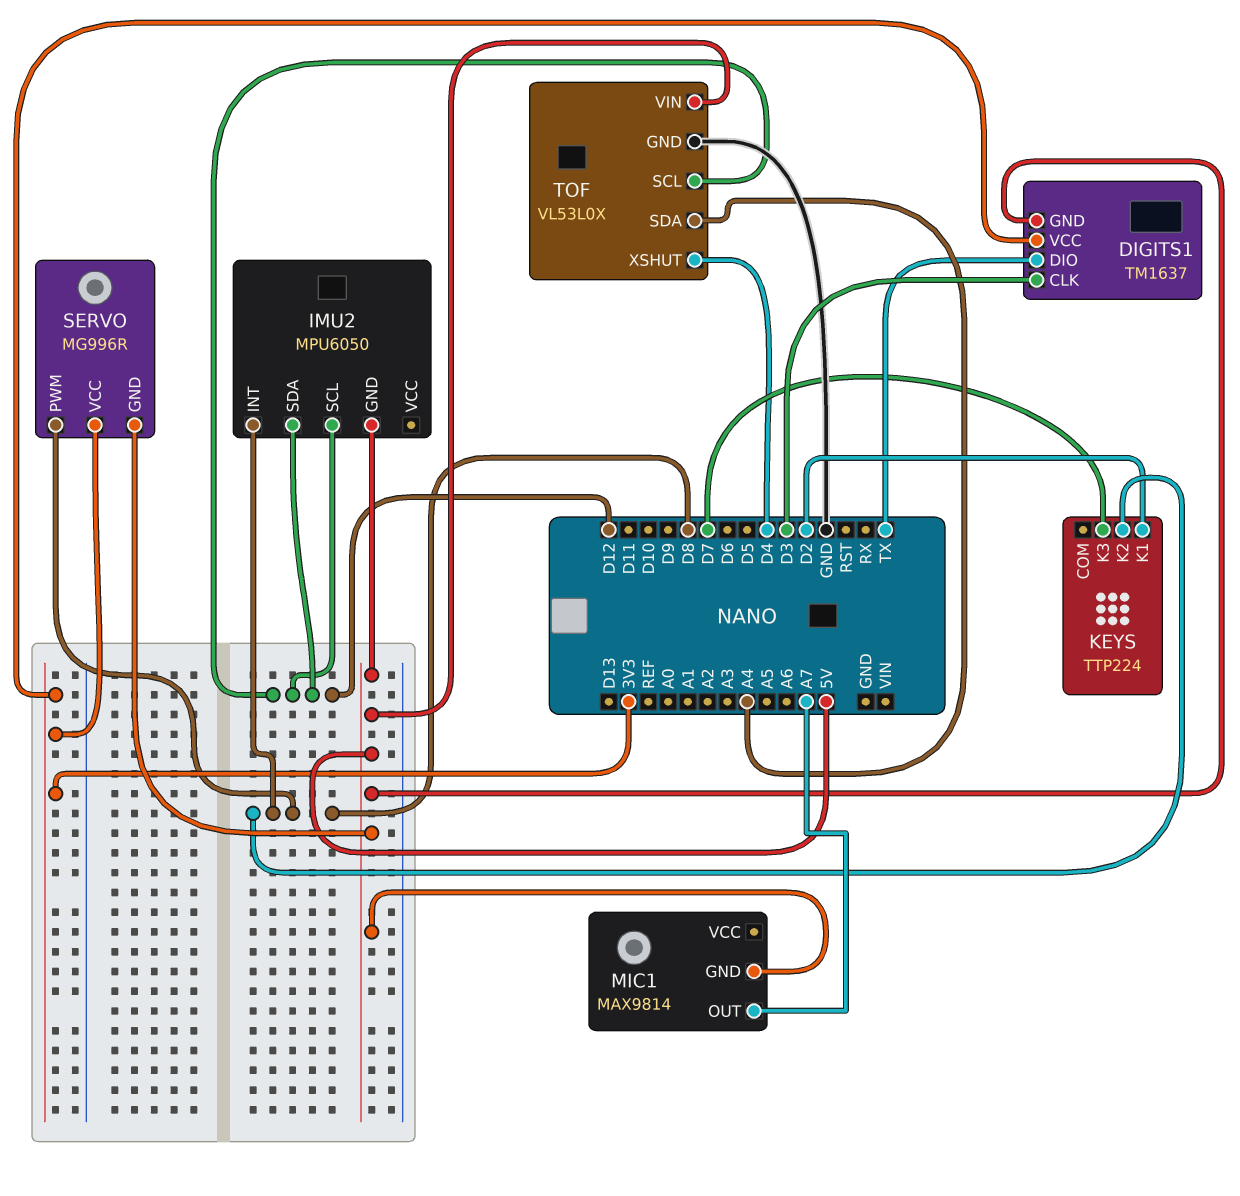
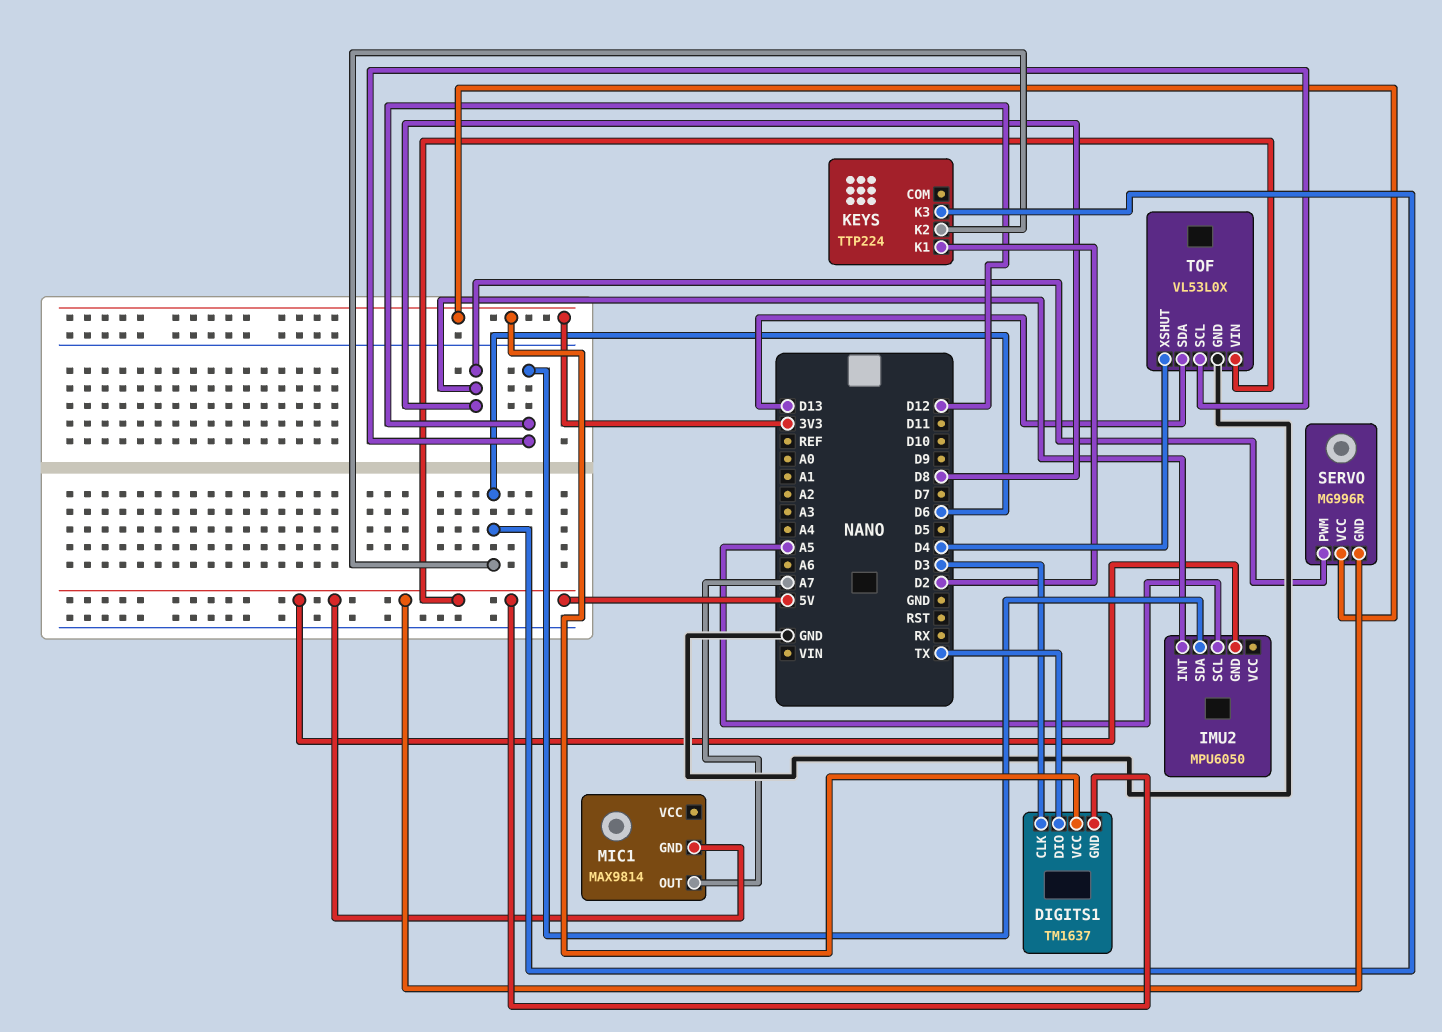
IMU2 pin SCL: D12 -> A5
KEYS pin K2: D8 -> D6
KEYS pin K3: D7 -> D6
TOF pin SDA: A4 -> D13

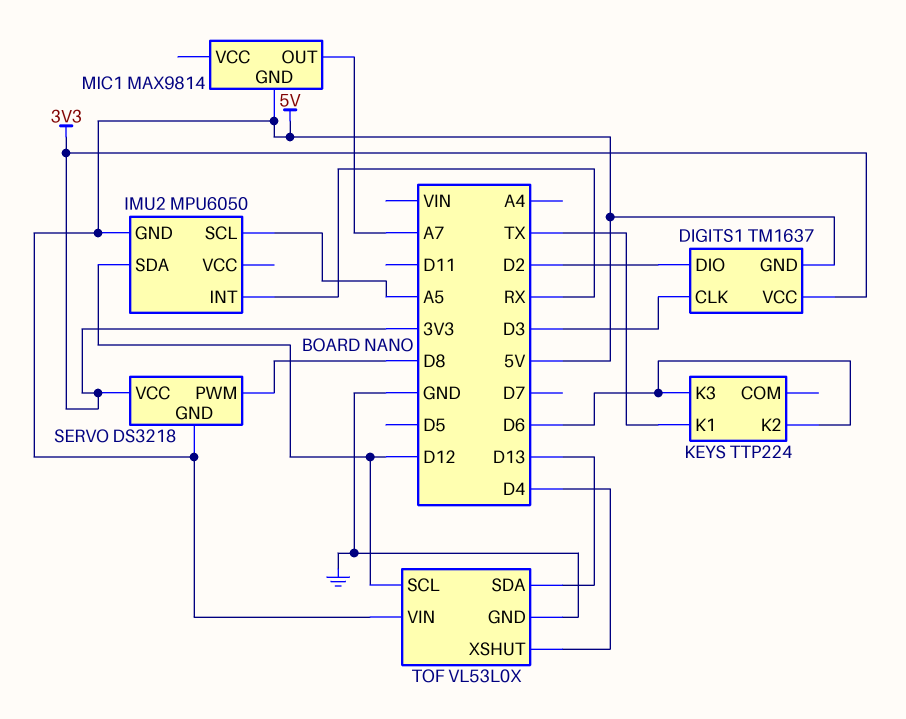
DIGITS1 pin DIO: TX -> D2
IMU2 pin INT: D8 -> RX
KEYS pin K1: D2 -> TX
SERVO: MG996R -> DS3218

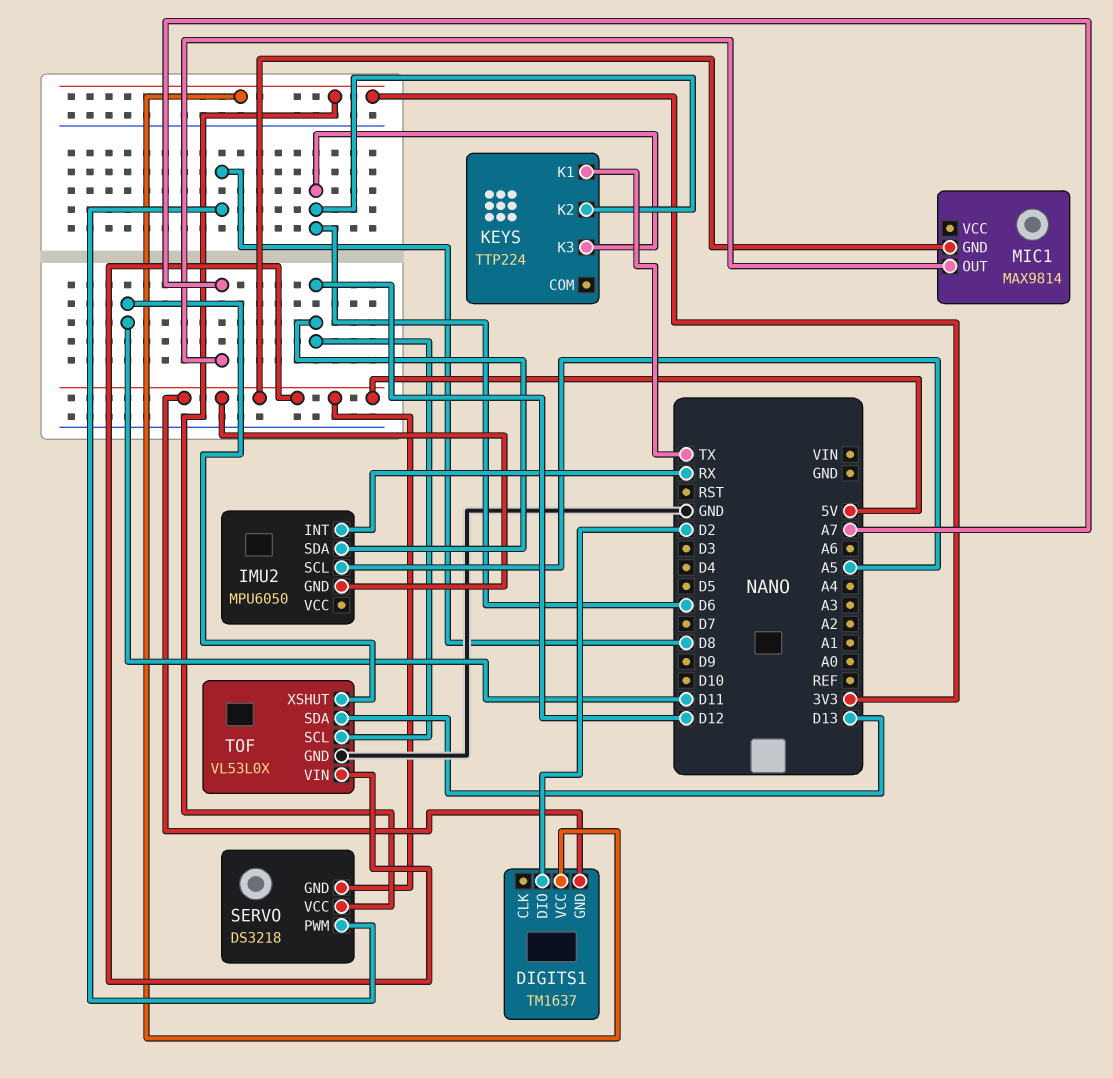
DIGITS1 pin CLK: D3 -> none
TOF pin XSHUT: D4 -> D11

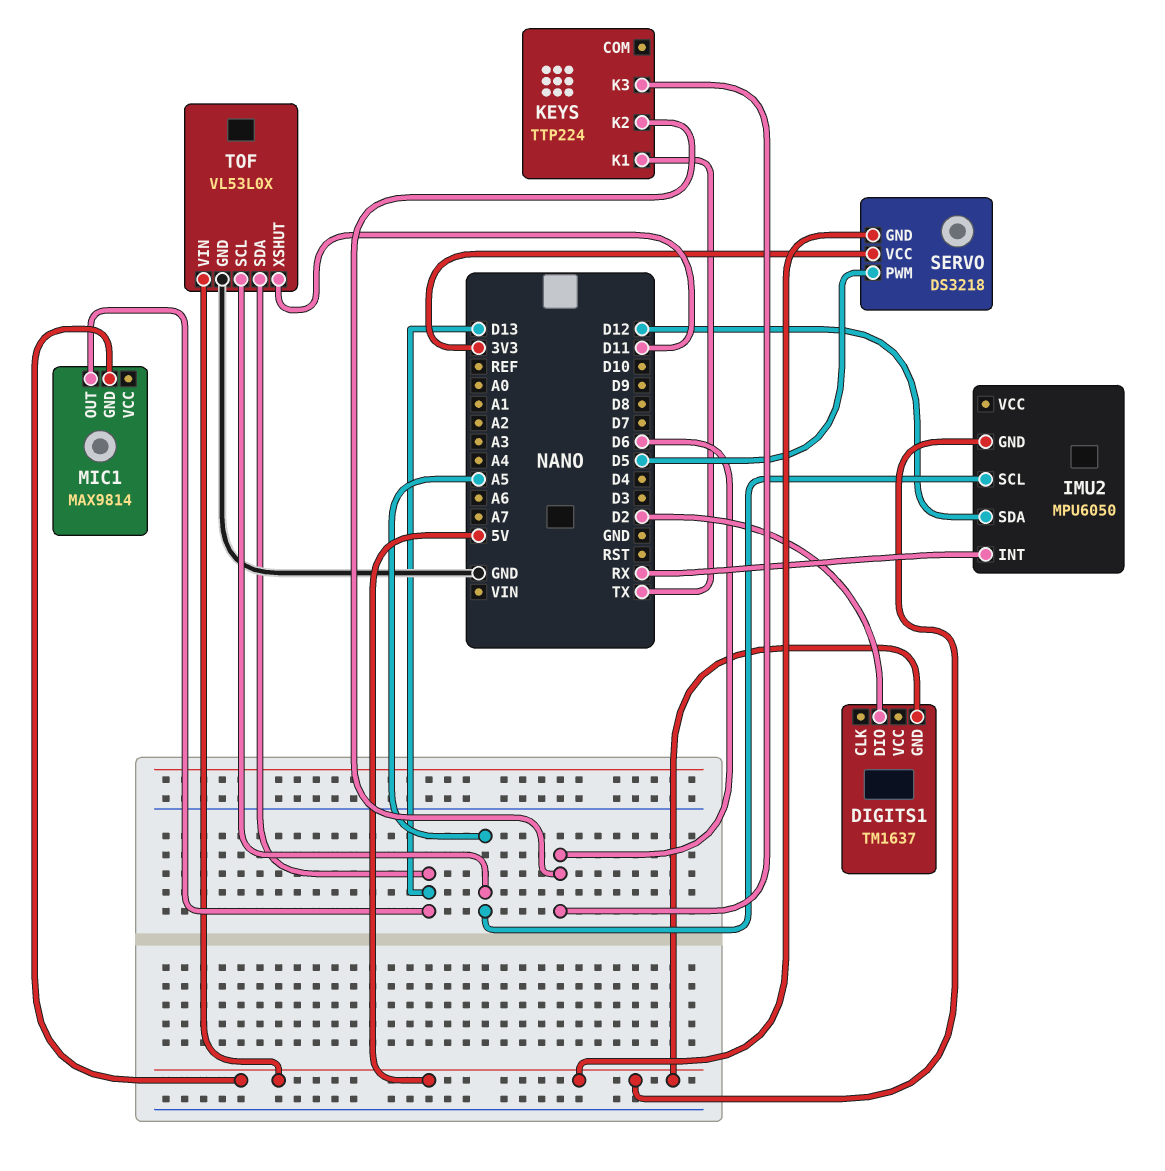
DIGITS1 pin VCC: 3V3 -> none
MIC1 pin OUT: A7 -> D13
SERVO pin PWM: D8 -> D5
TOF pin SCL: D12 -> A5

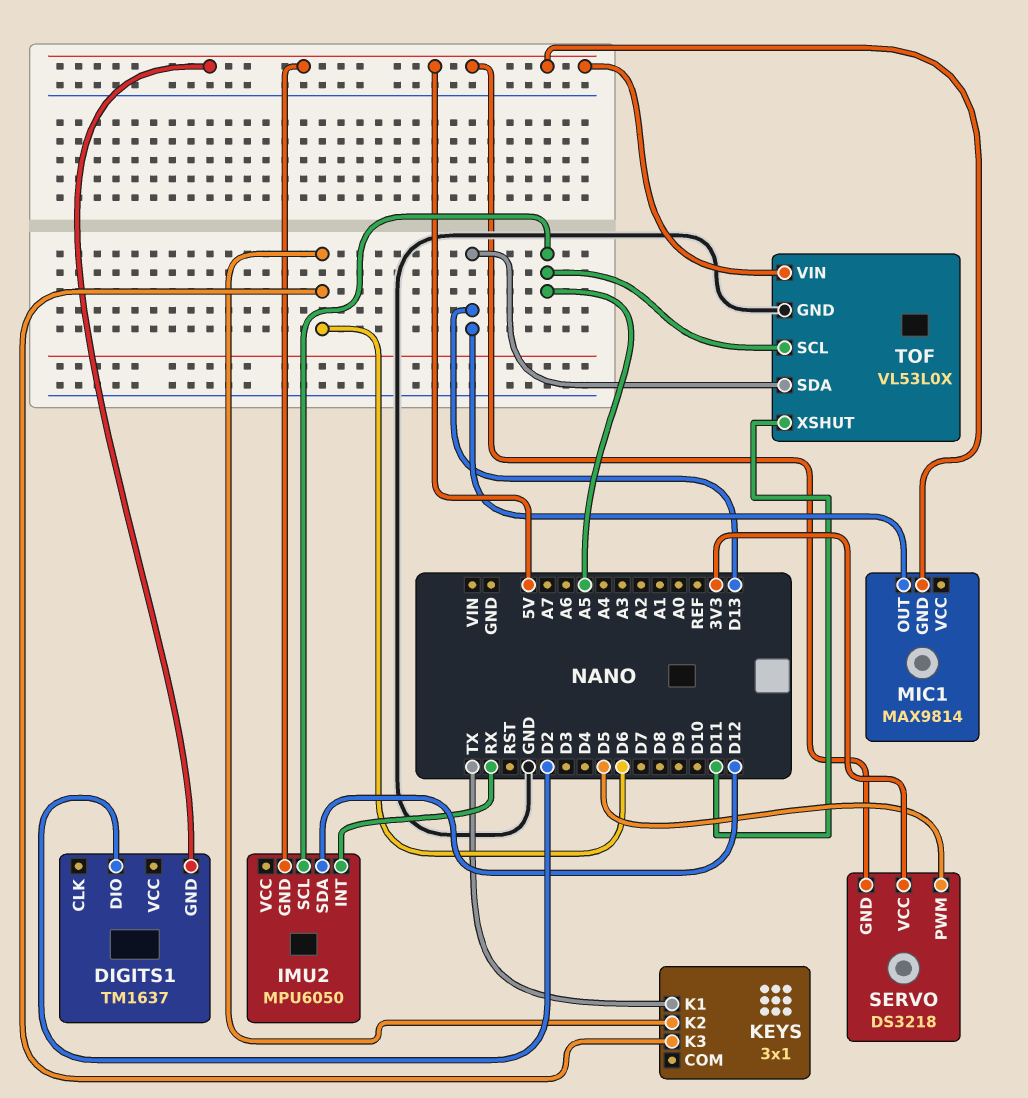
KEYS: TTP224 -> 3x1

